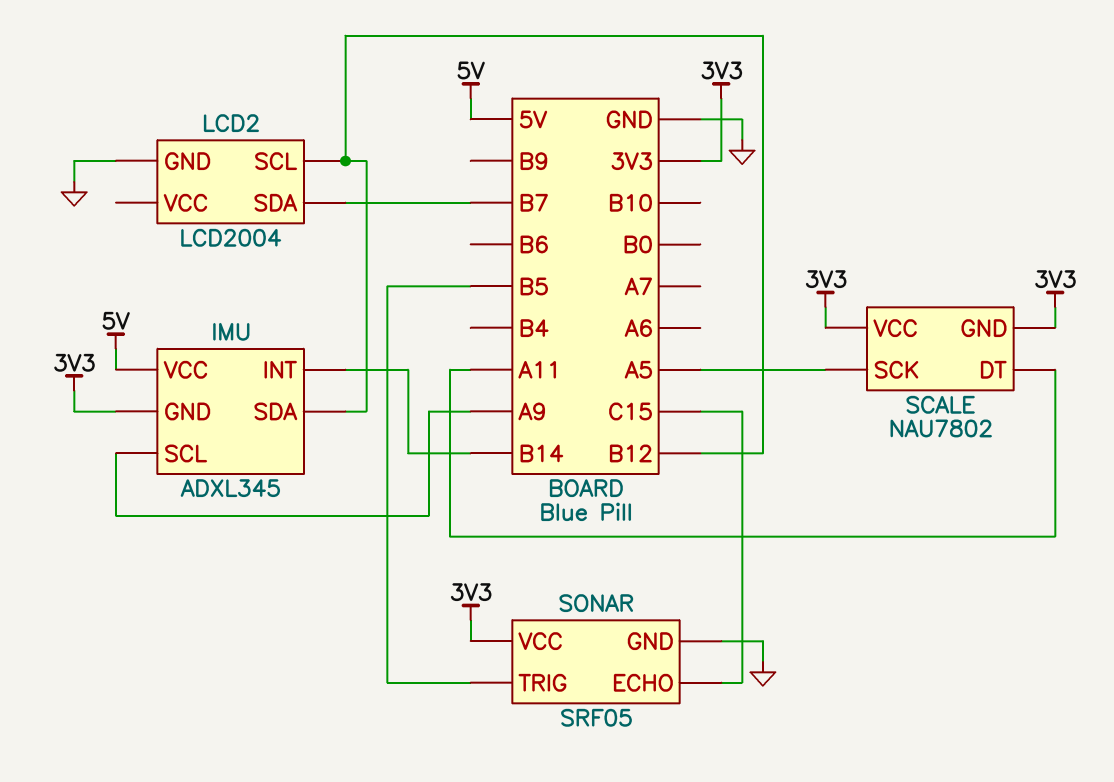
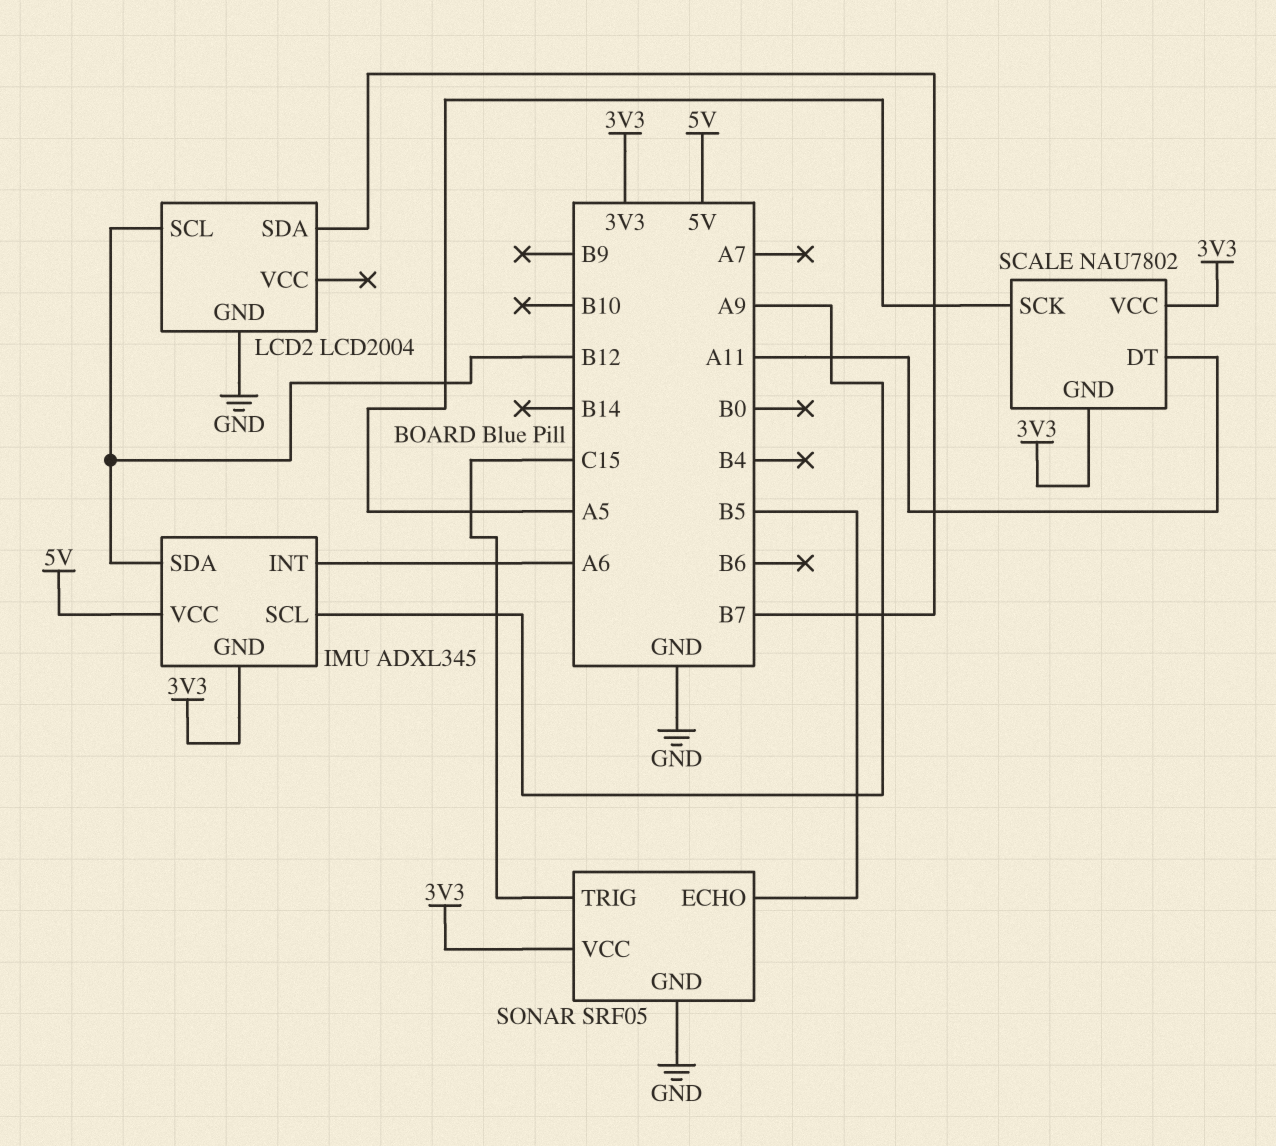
IMU pin INT: B14 -> A6
SONAR pin ECHO: C15 -> B5
SONAR pin TRIG: B5 -> C15

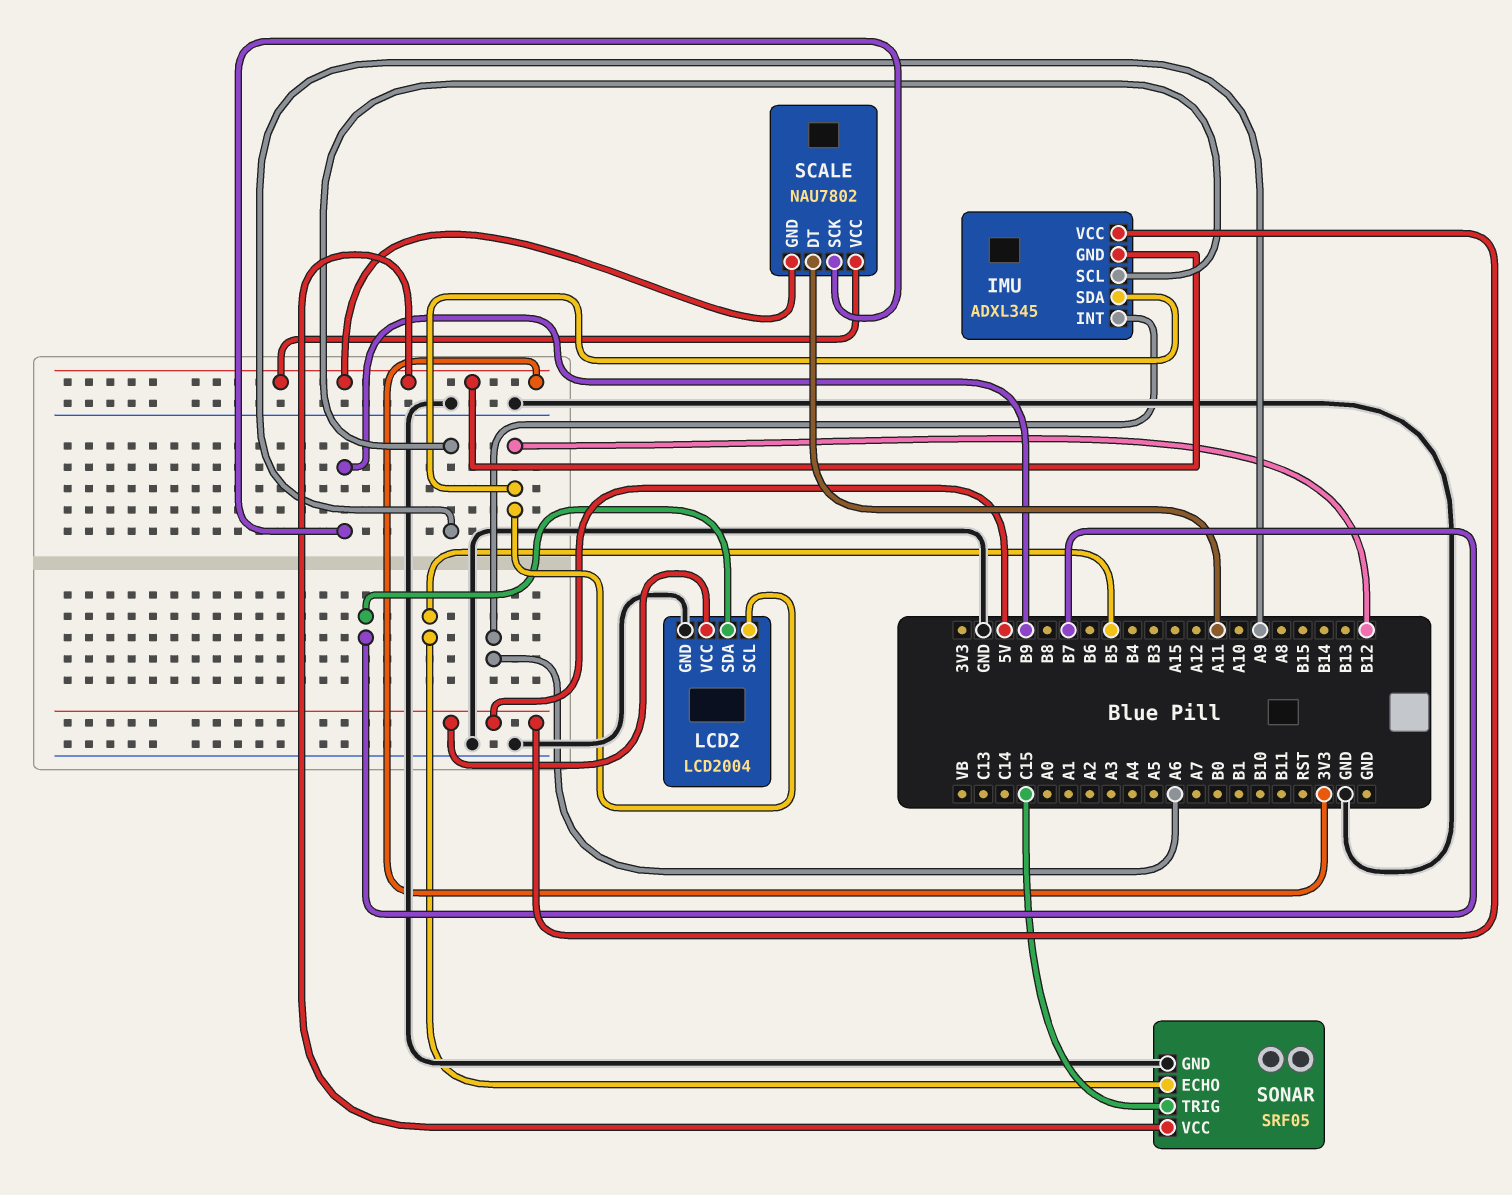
LCD2 pin VCC: none -> 5V
SCALE pin SCK: A5 -> B9

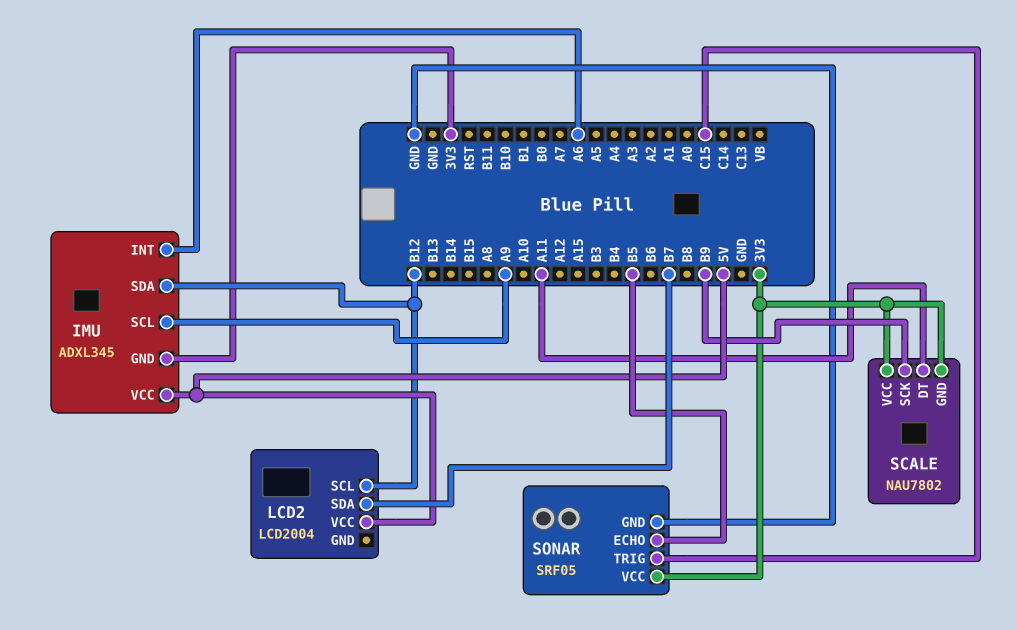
LCD2 pin GND: GND -> none

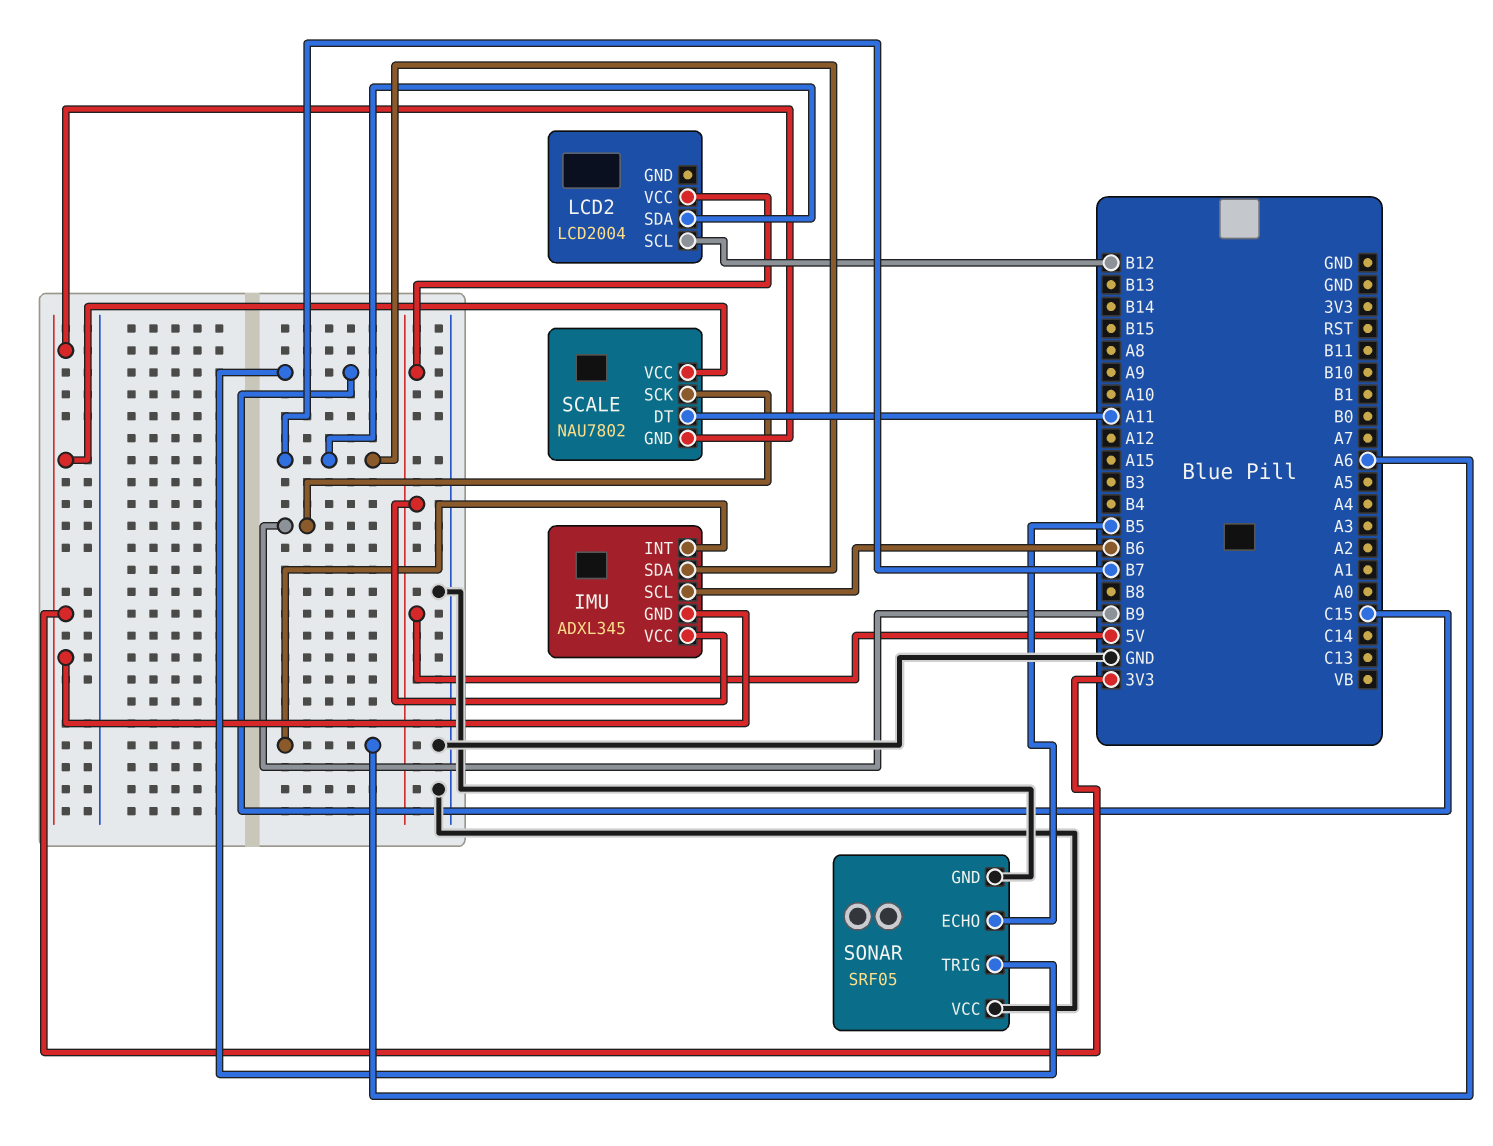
IMU pin SCL: A9 -> B6
IMU pin SDA: B12 -> B7
SONAR pin VCC: 3V3 -> GND

